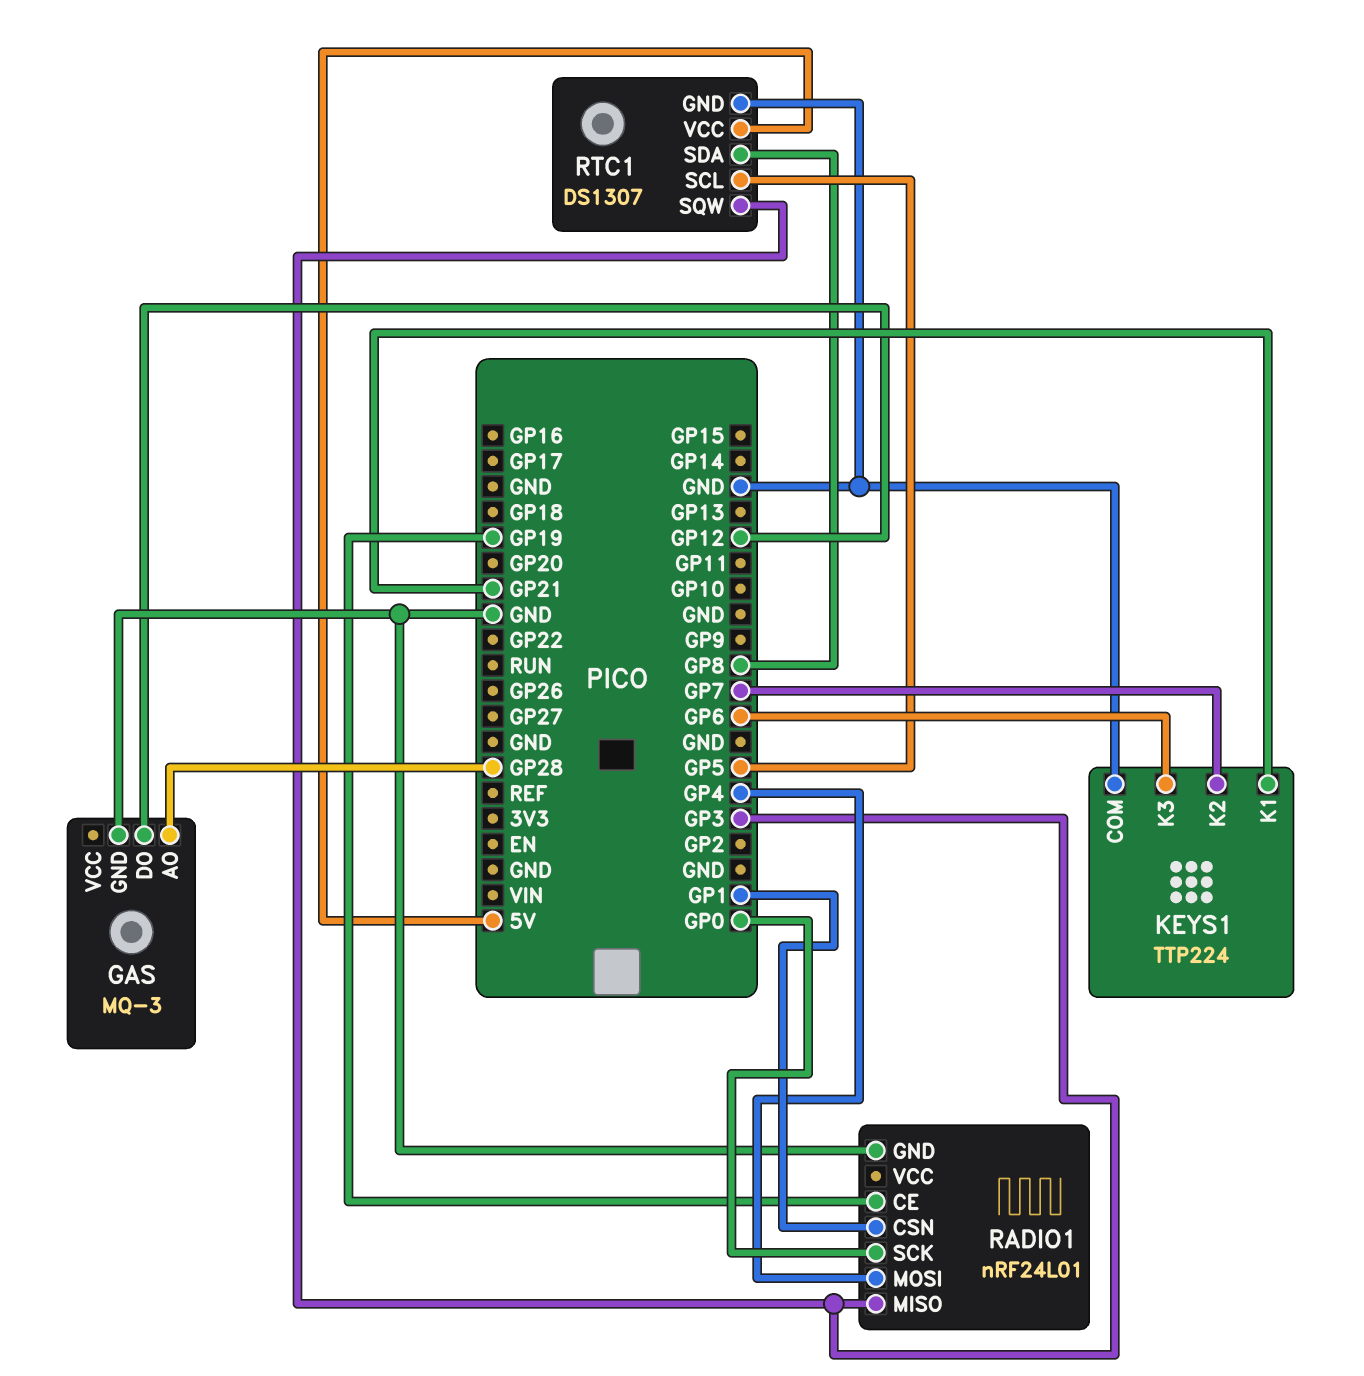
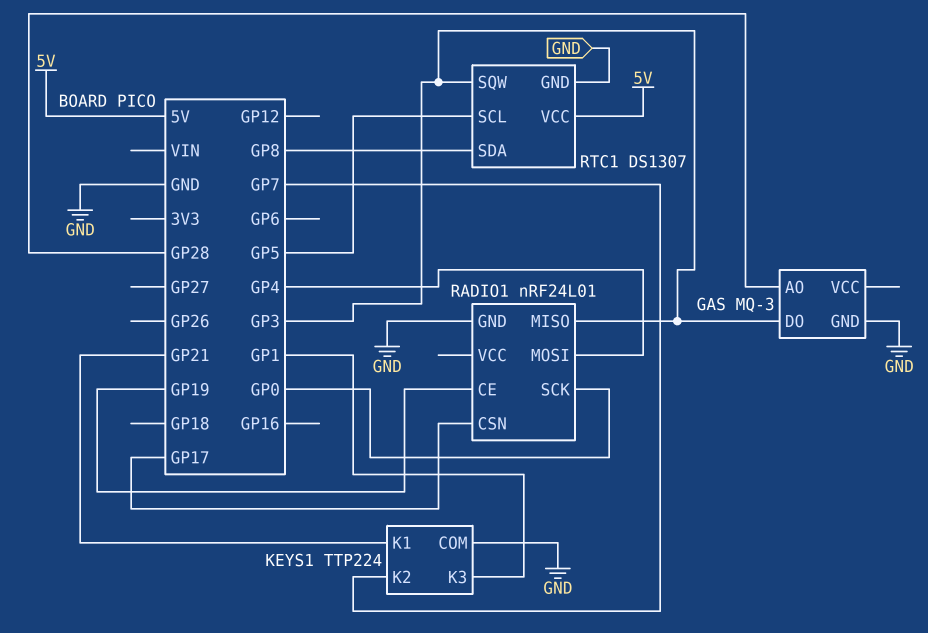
GAS pin DO: GP12 -> GP3
KEYS1 pin K3: GP6 -> GP1
RADIO1 pin CSN: GP1 -> GP17

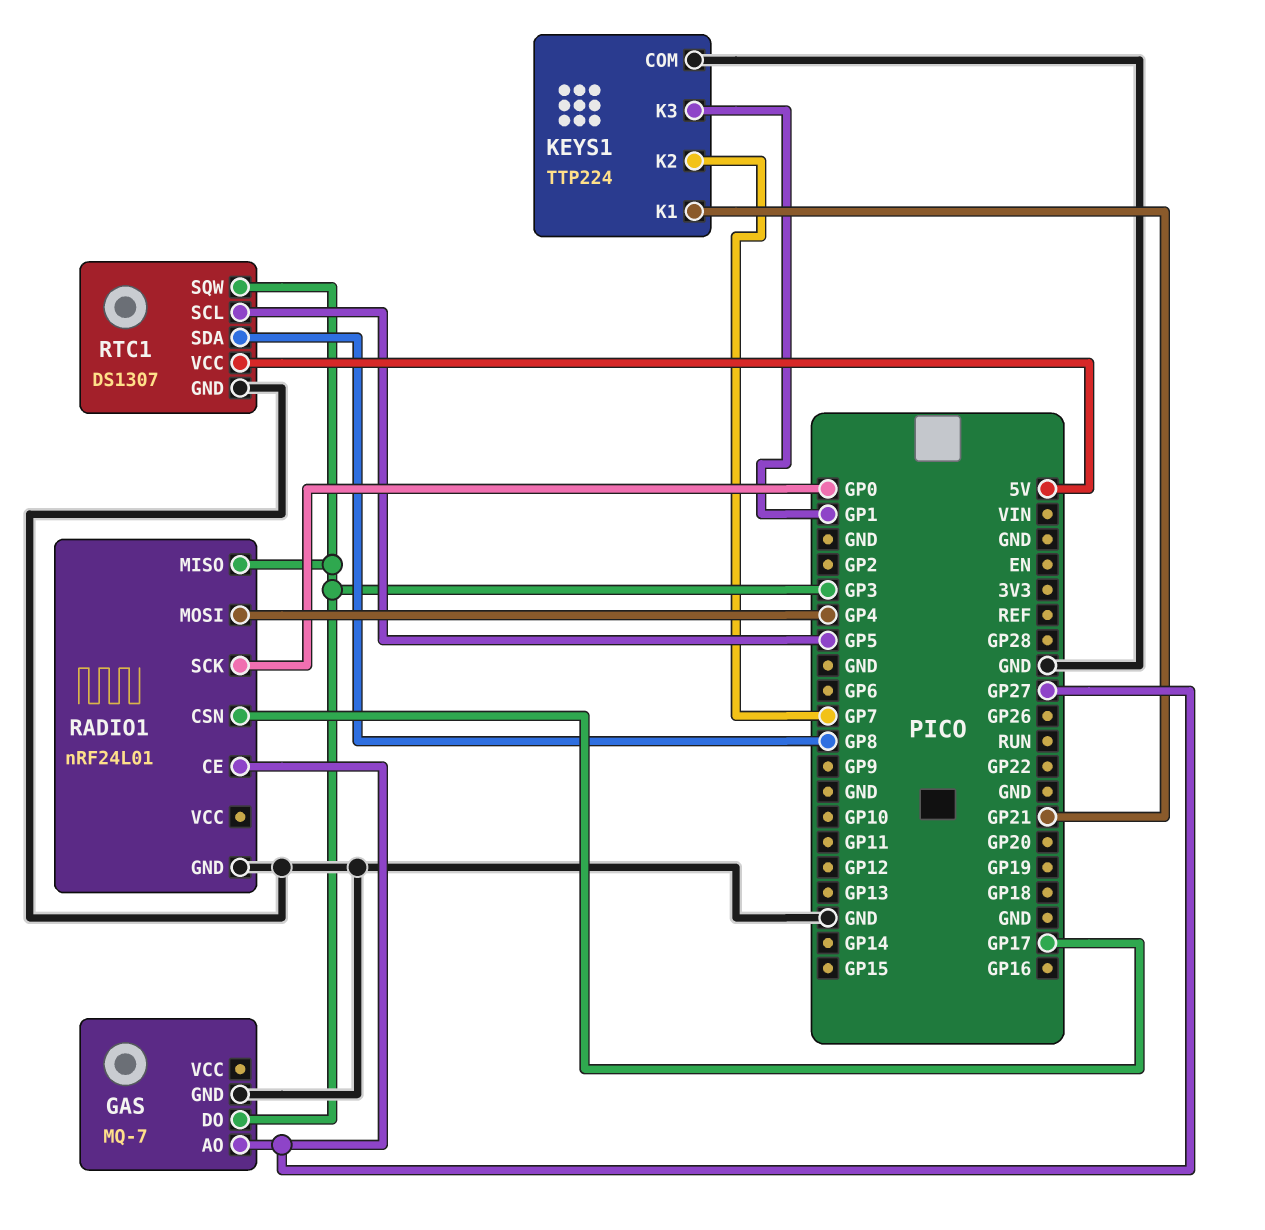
GAS: MQ-3 -> MQ-7
GAS pin AO: GP28 -> GP27
RADIO1 pin CE: GP19 -> GP27

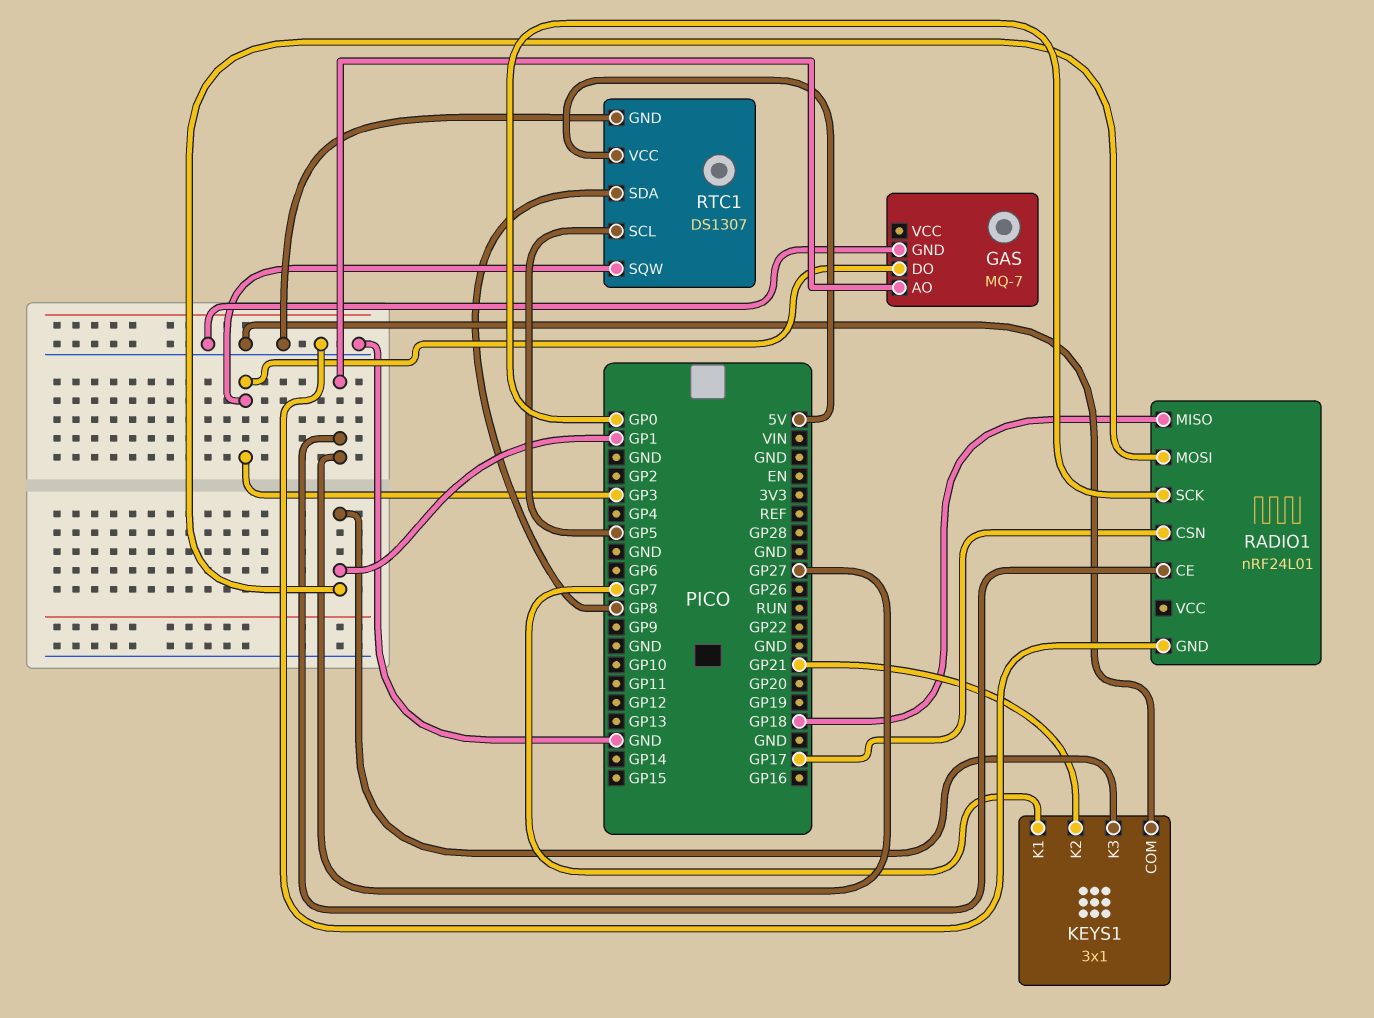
KEYS1: TTP224 -> 3x1
KEYS1 pin K1: GP21 -> GP7
KEYS1 pin K2: GP7 -> GP21
RADIO1 pin MISO: GP3 -> GP18
RADIO1 pin MOSI: GP4 -> GP1

